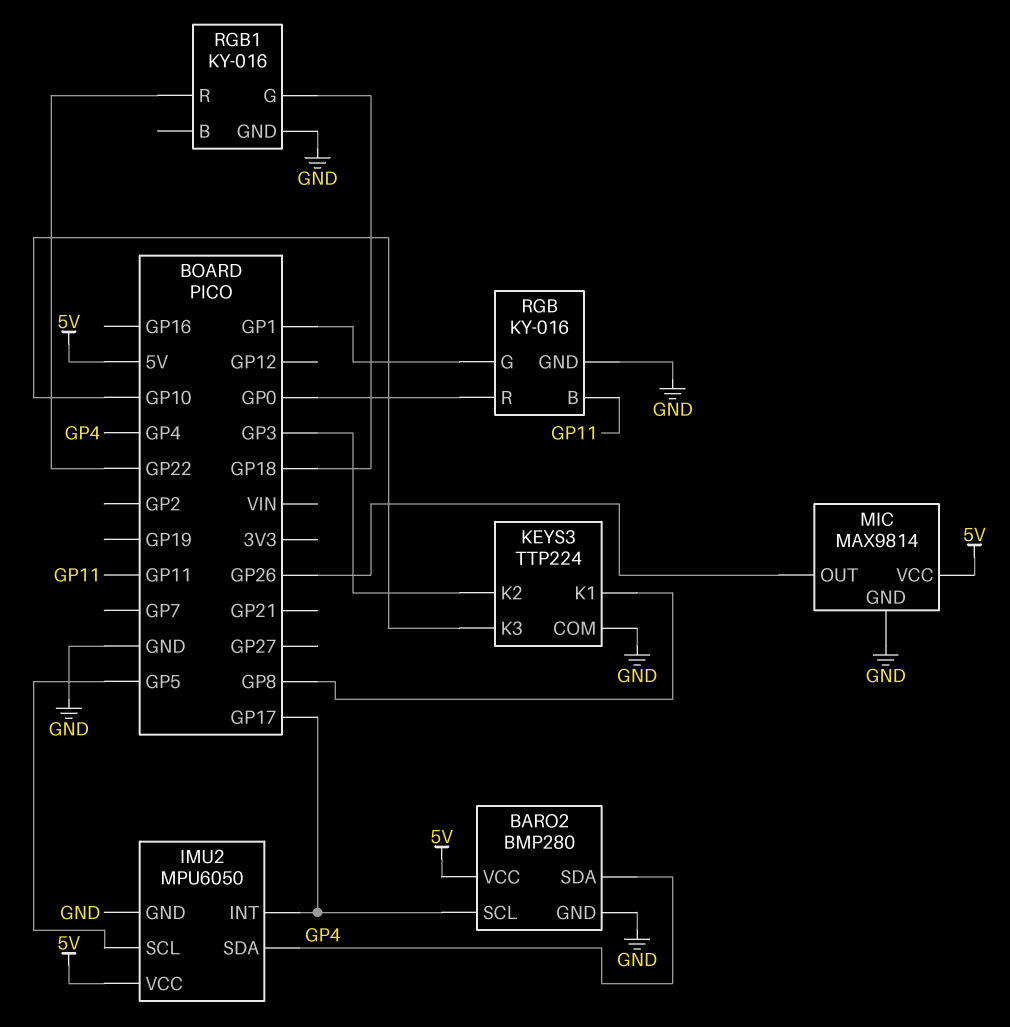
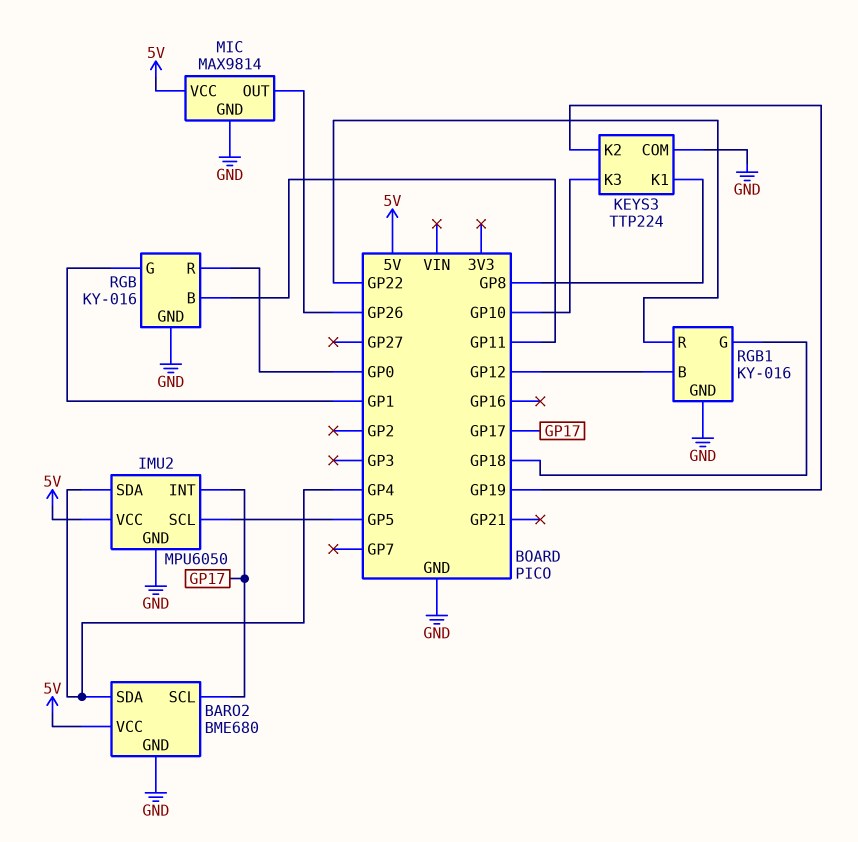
BARO2: BMP280 -> BME680
KEYS3 pin K2: GP3 -> GP19
RGB1 pin B: none -> GP12

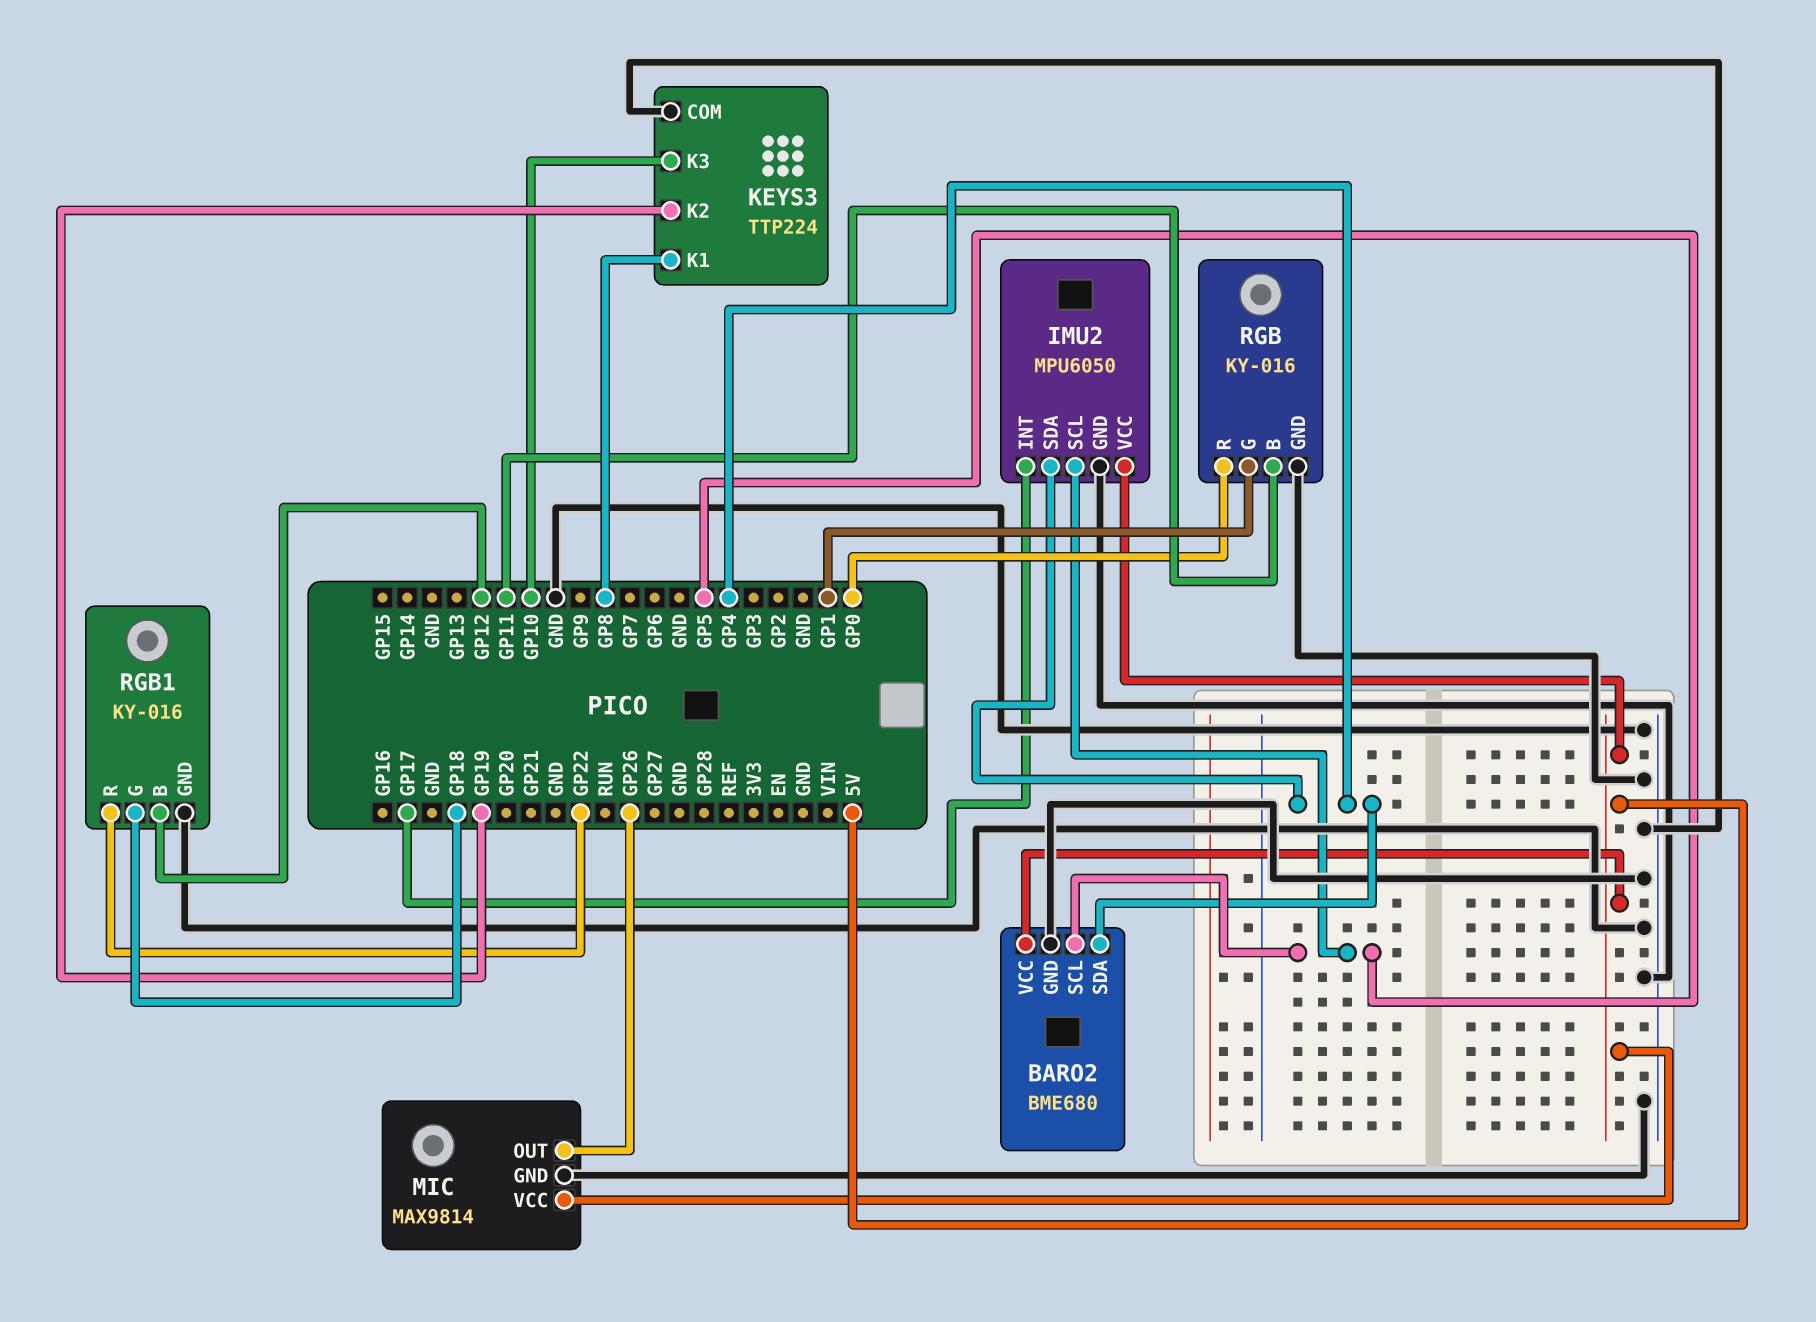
BARO2 pin SCL: GP17 -> GP5

